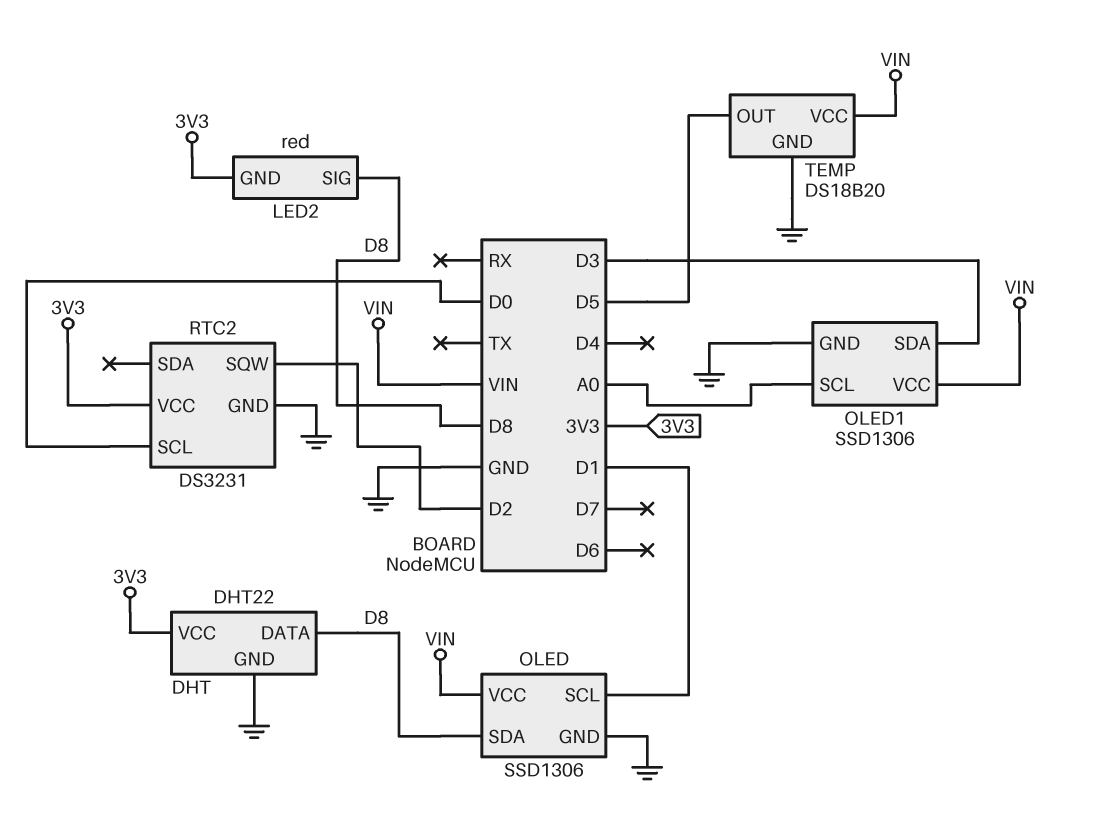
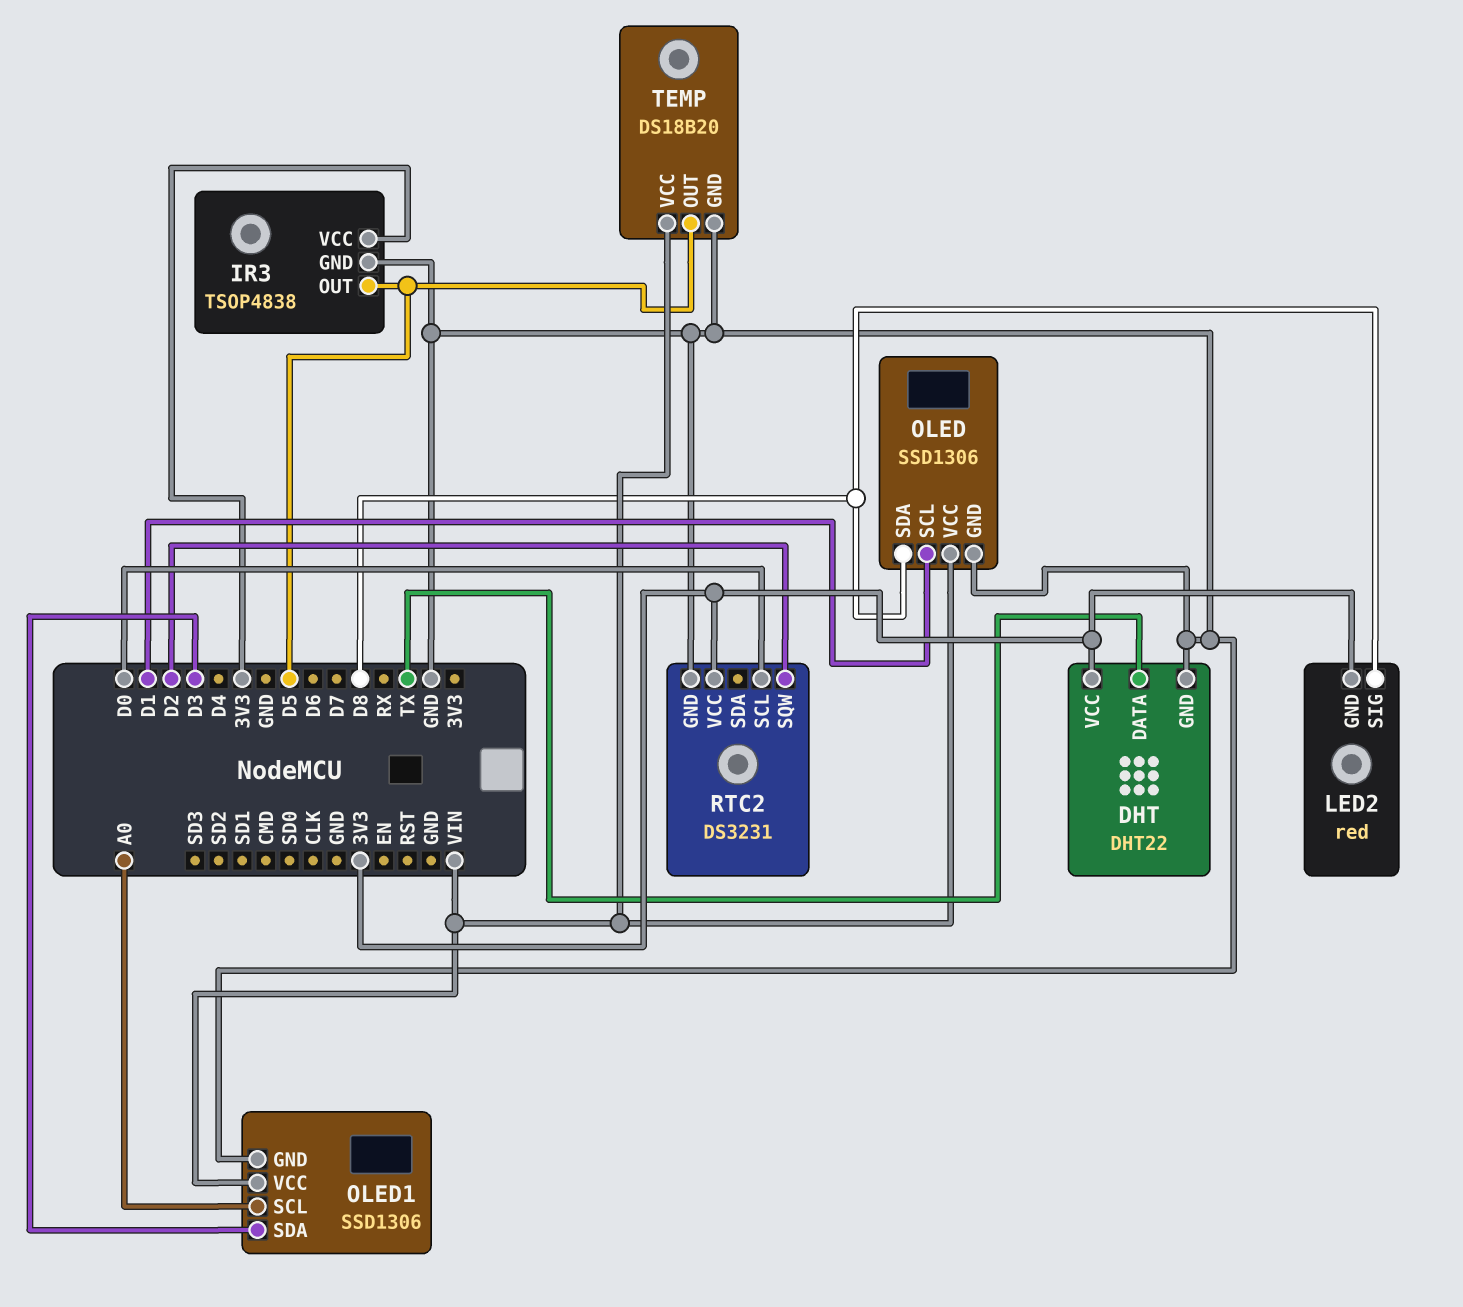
DHT pin DATA: D8 -> TX
IR3: none -> TSOP4838
IR3 pin GND: none -> GND
IR3 pin OUT: none -> D5
IR3 pin VCC: none -> 3V3

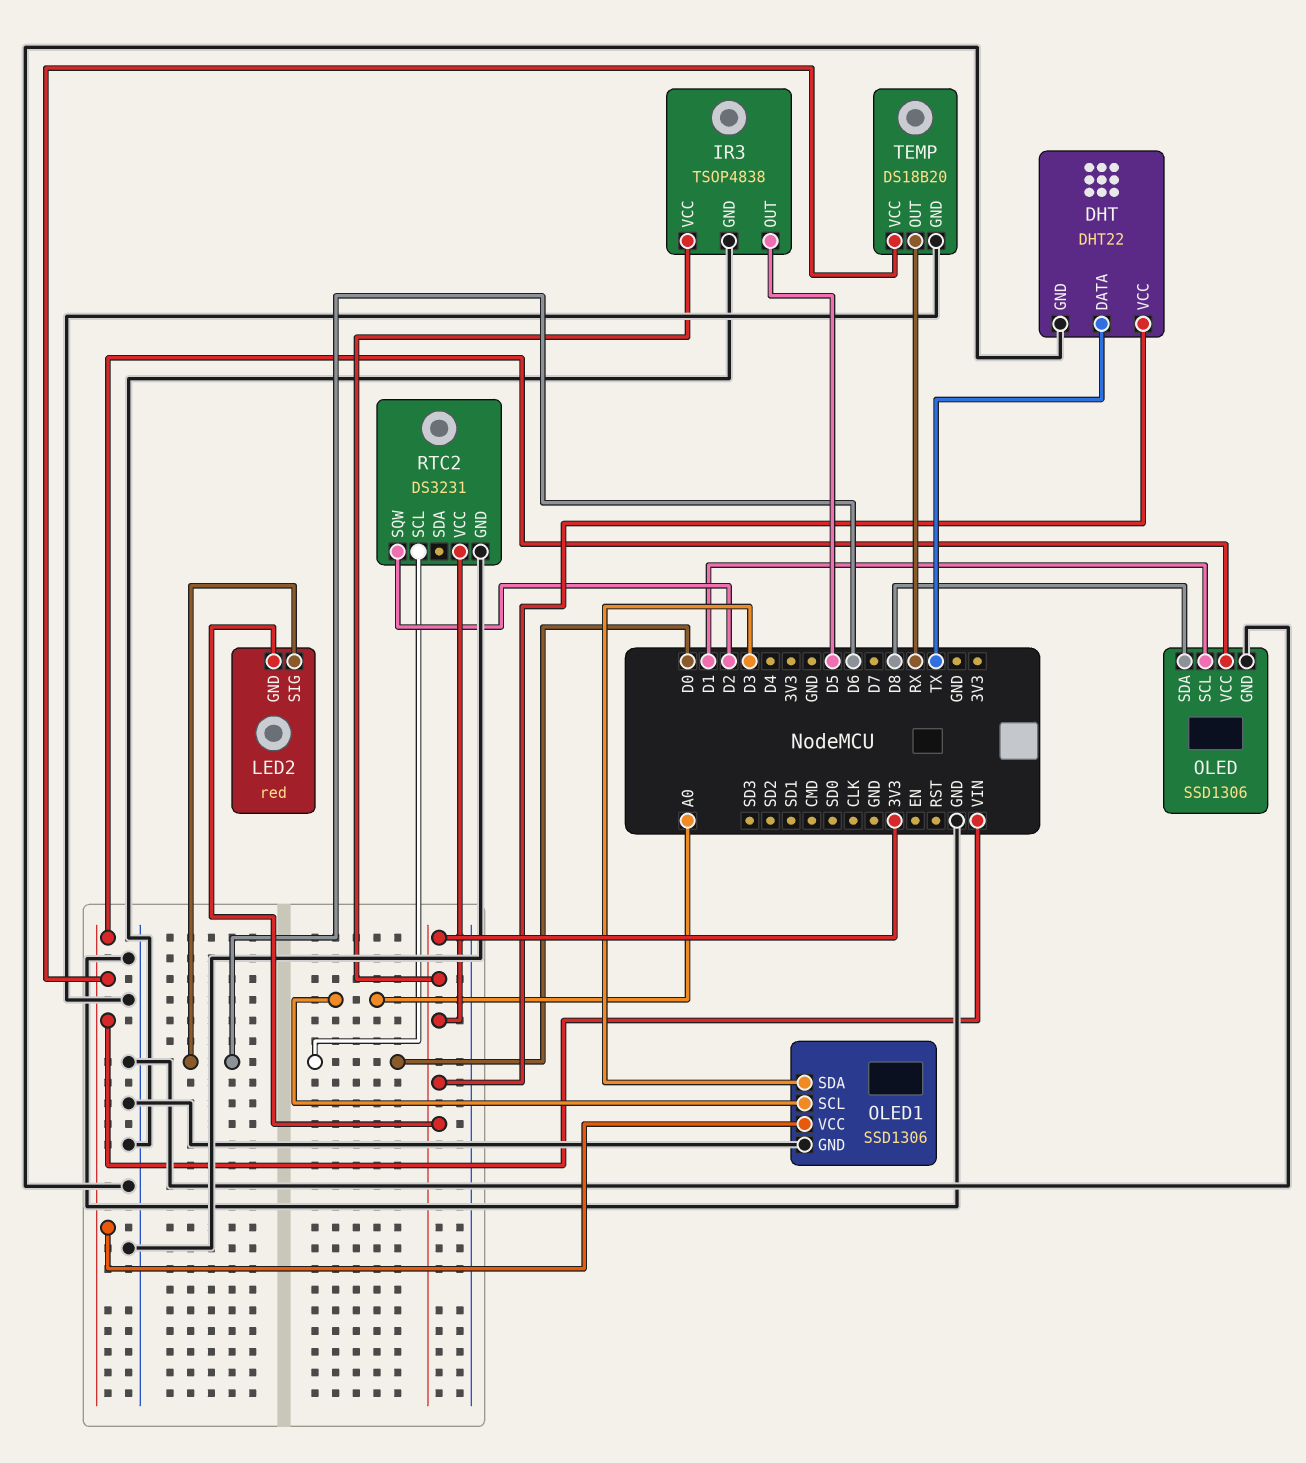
LED2 pin SIG: D8 -> D6
TEMP pin OUT: D5 -> RX

